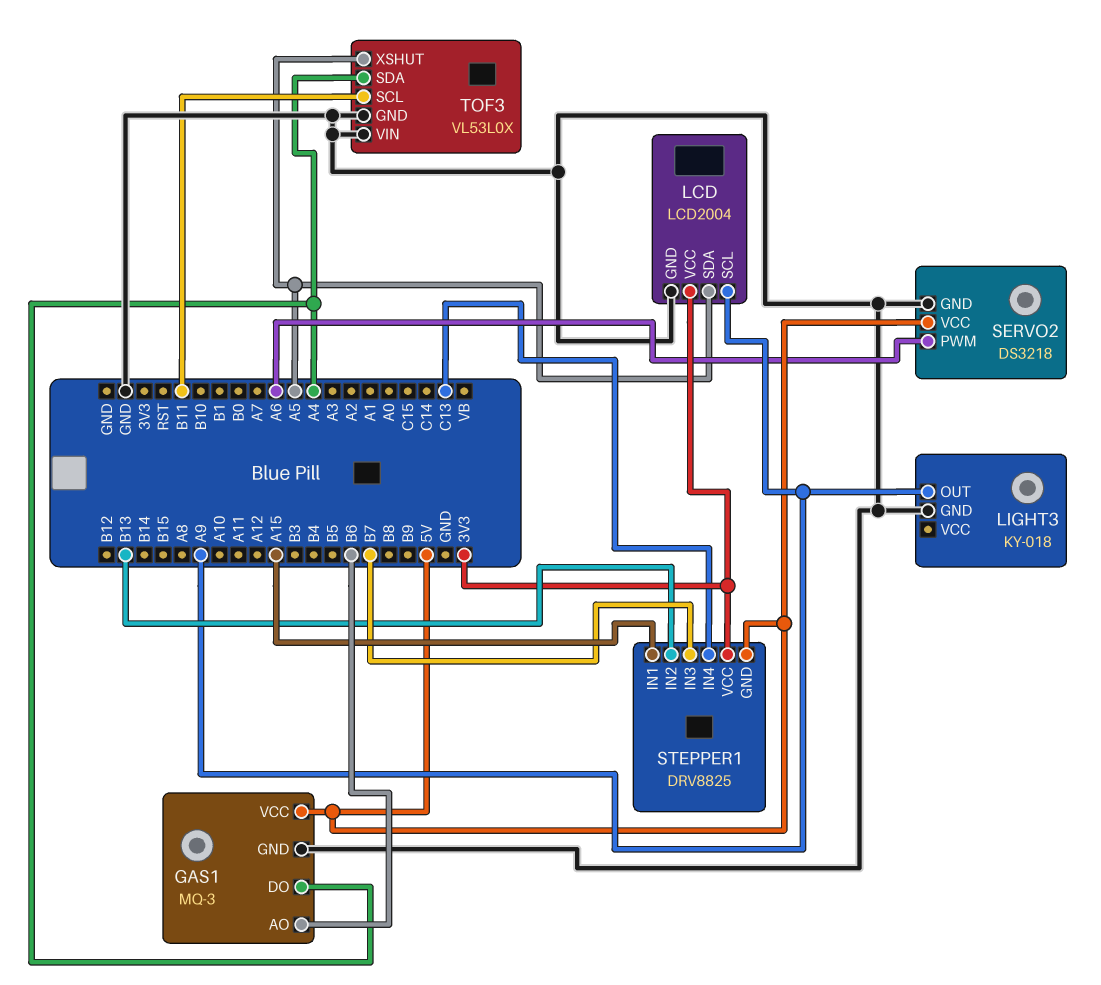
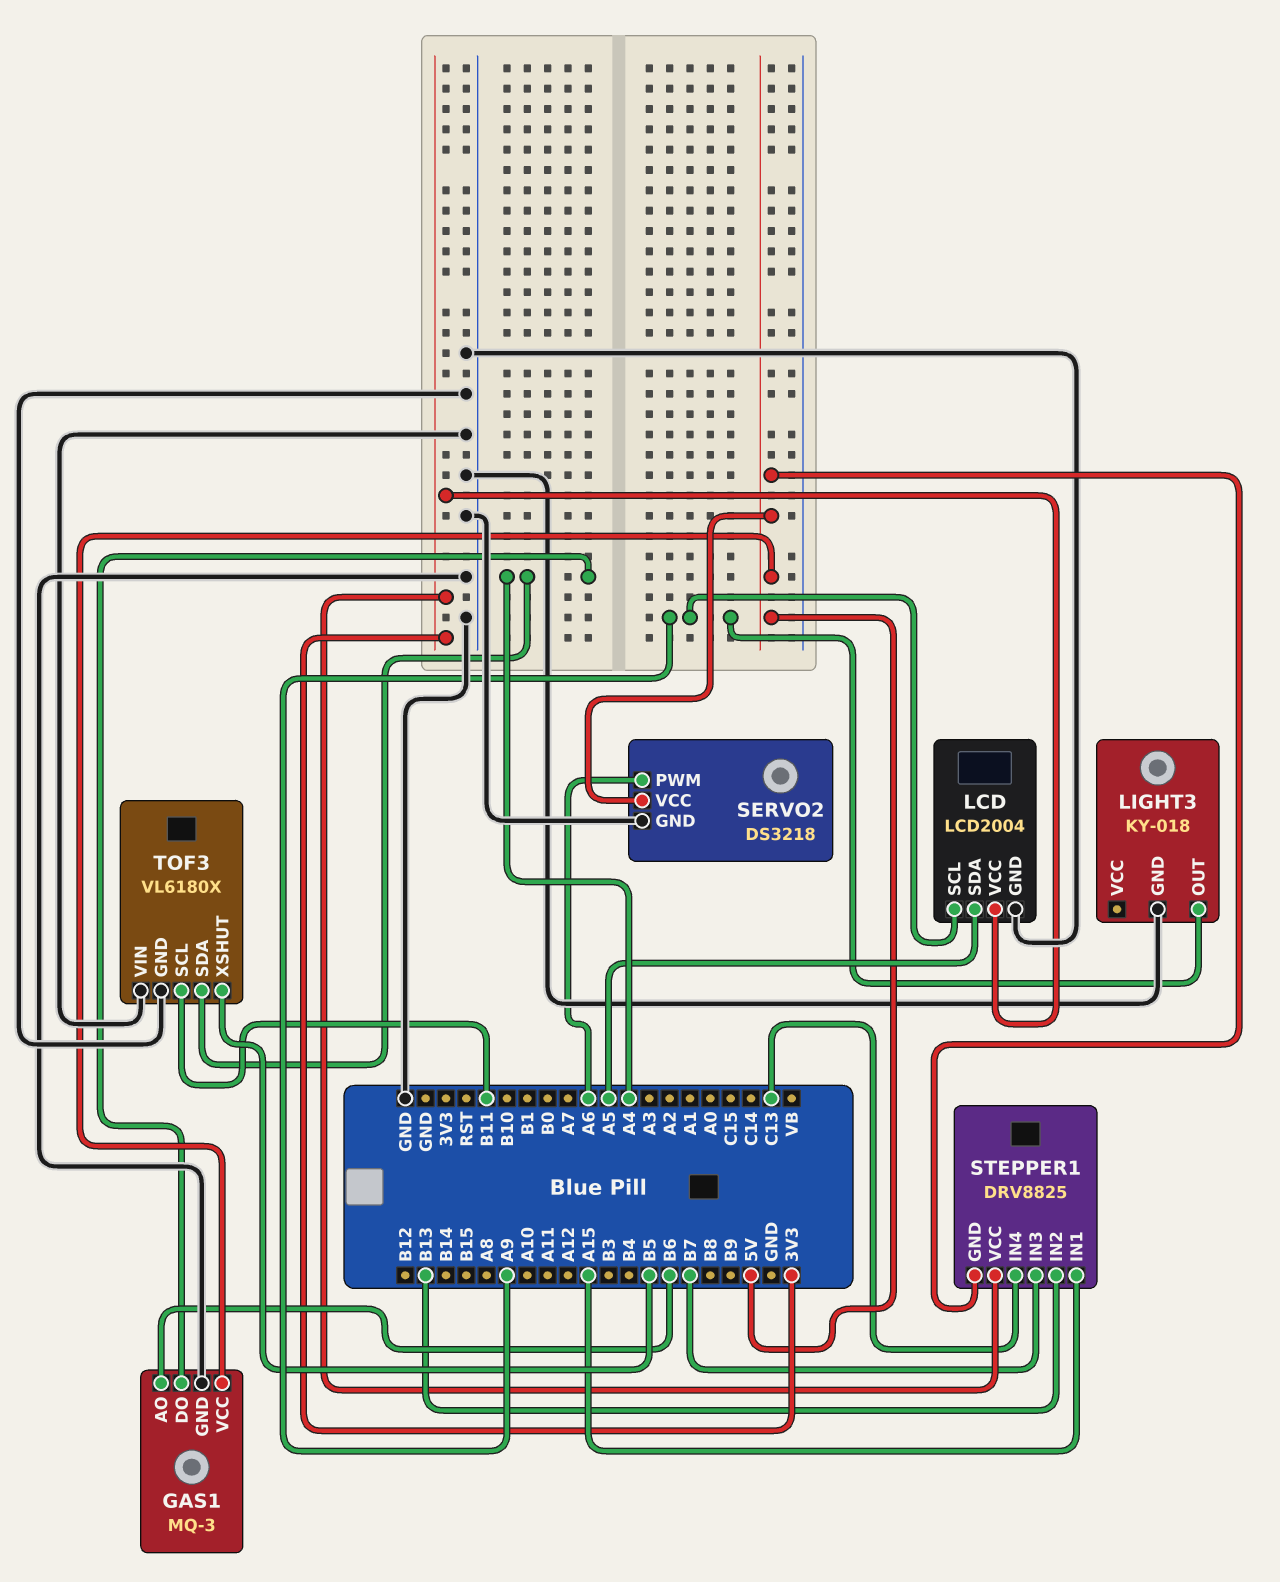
TOF3: VL53L0X -> VL6180X
TOF3 pin XSHUT: A5 -> B5

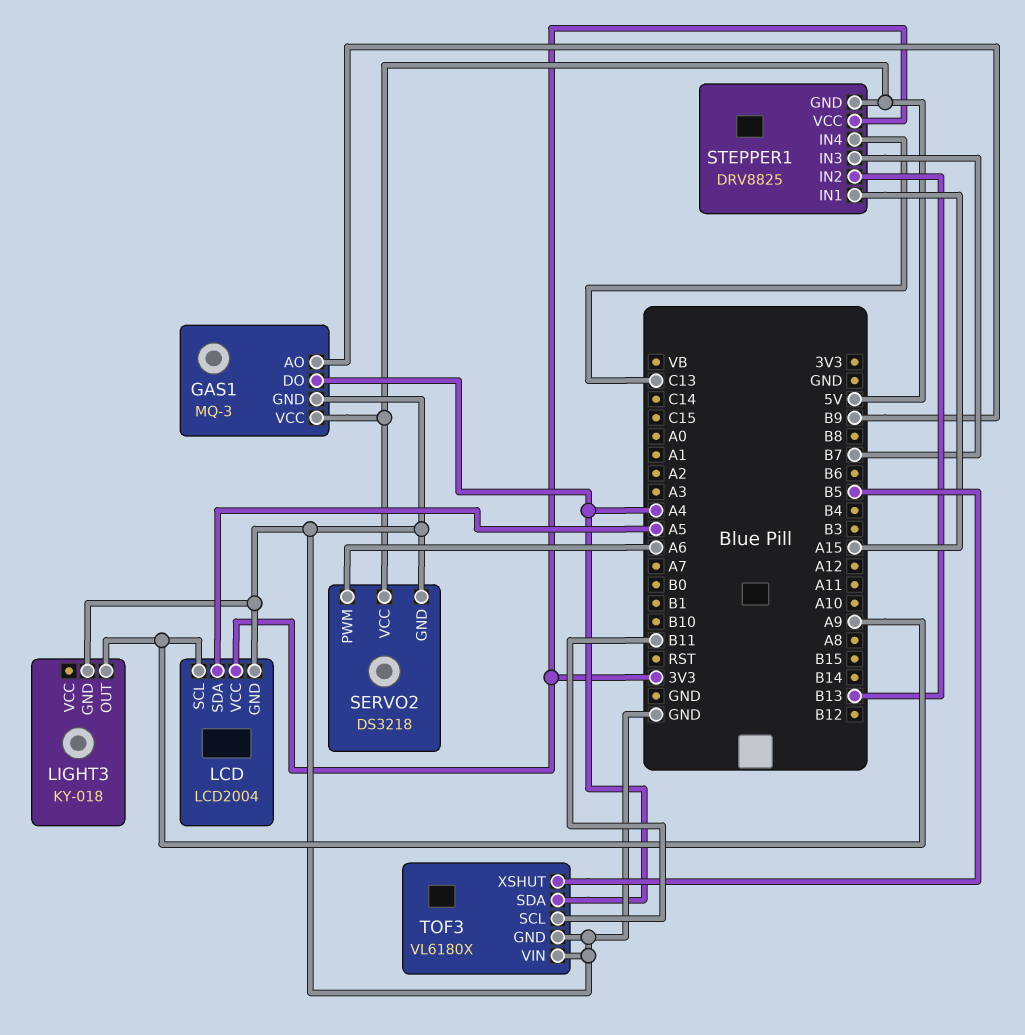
GAS1 pin AO: B6 -> B9

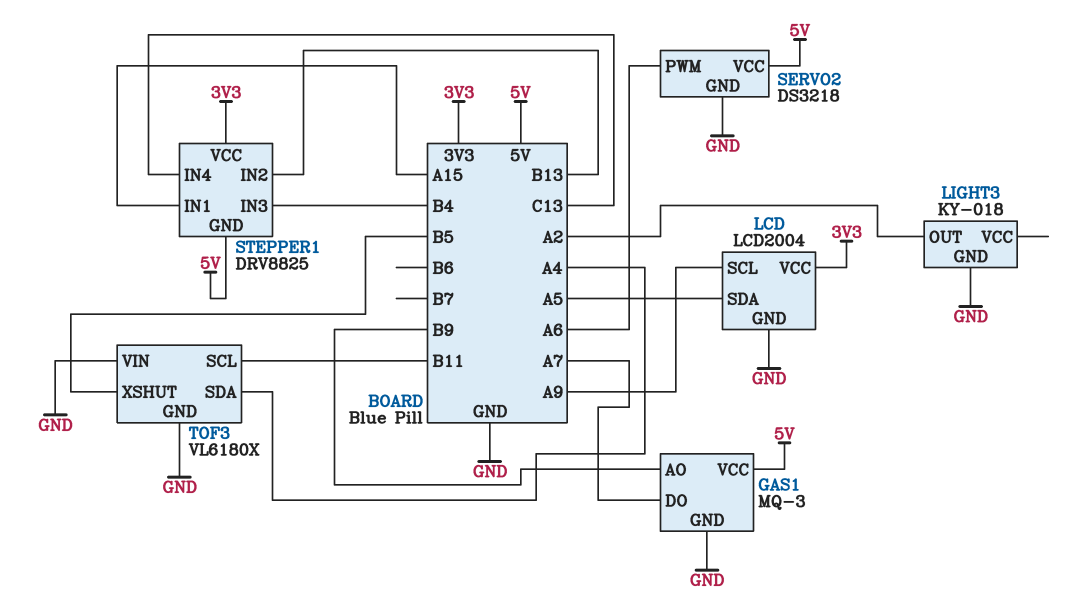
GAS1 pin DO: A4 -> A7
LIGHT3 pin OUT: A9 -> A2
STEPPER1 pin IN3: B7 -> B4

